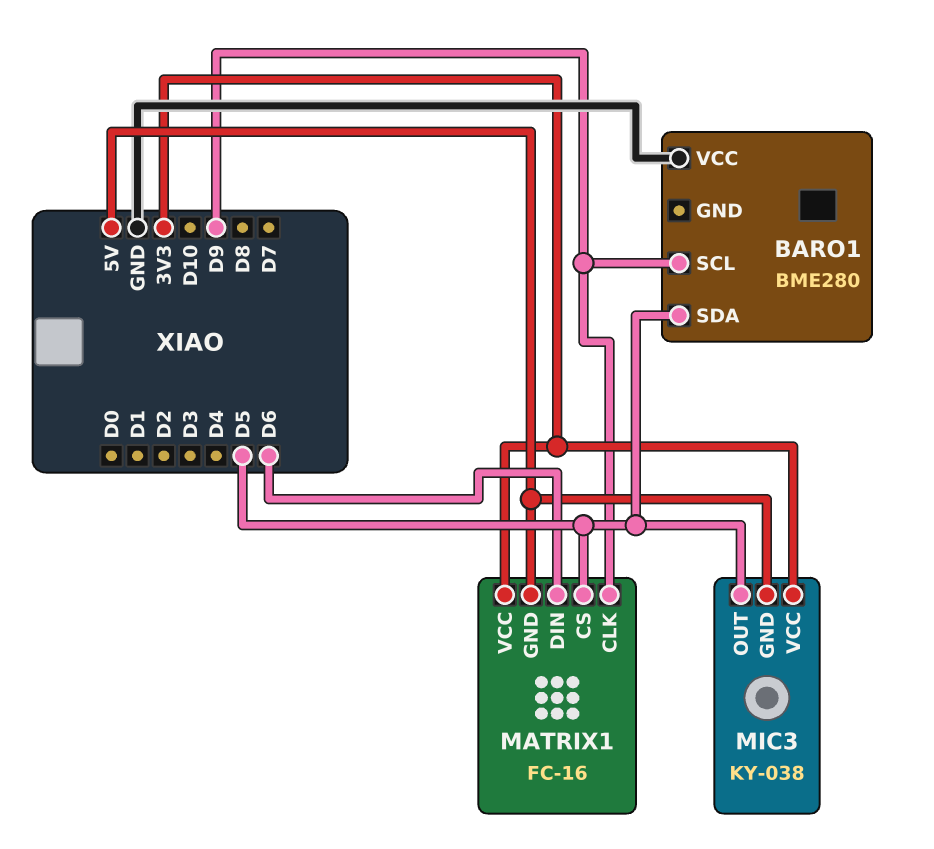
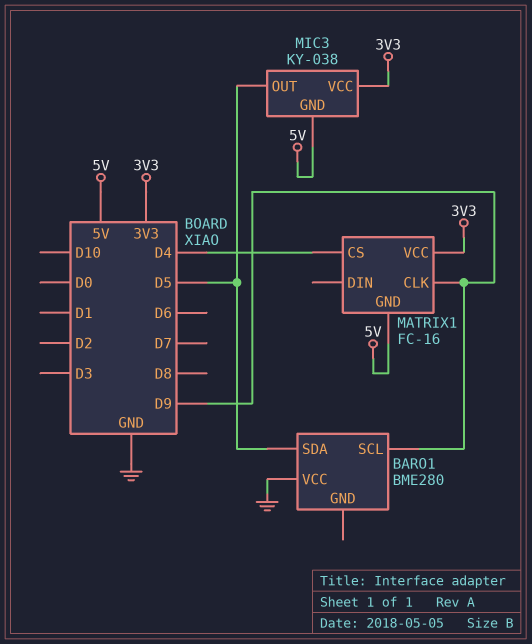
MATRIX1 pin CS: D5 -> D4
MATRIX1 pin DIN: D6 -> none

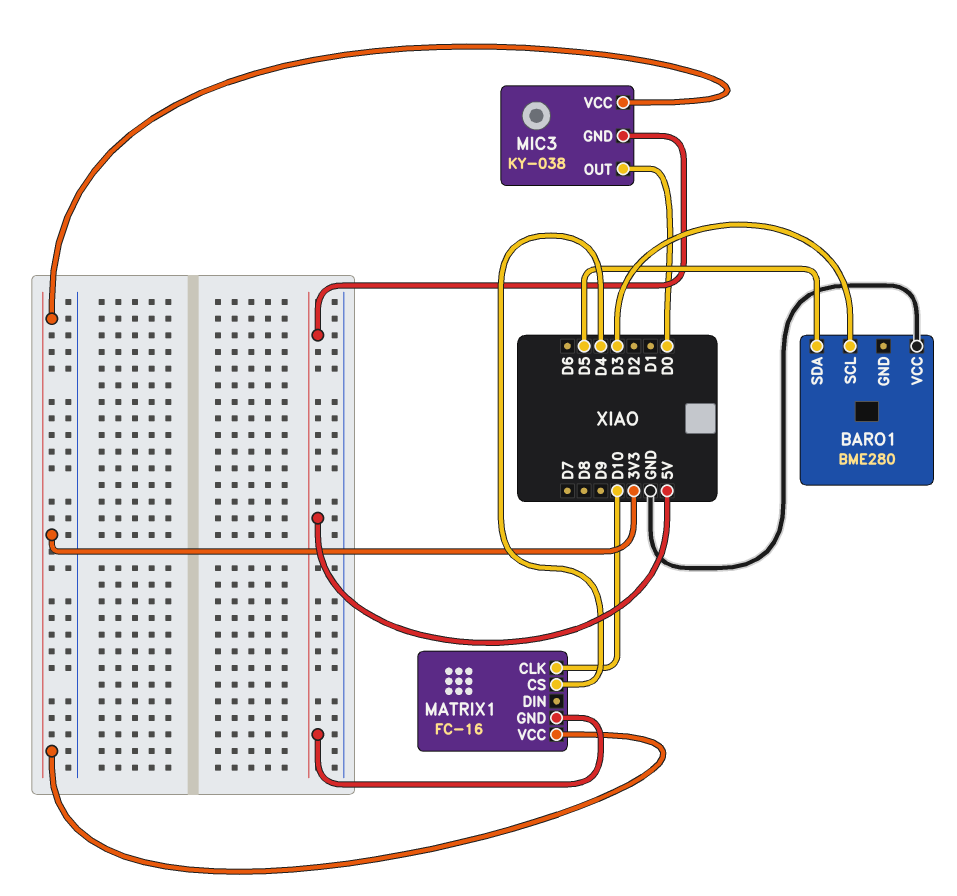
BARO1 pin SCL: D9 -> D3
MATRIX1 pin CLK: D9 -> D10
MIC3 pin OUT: D5 -> D0

